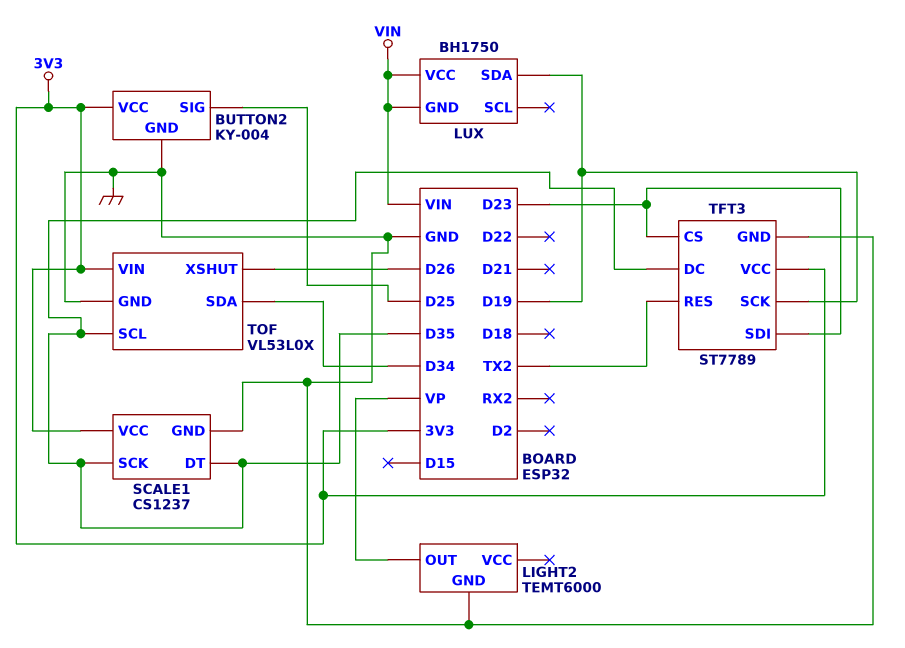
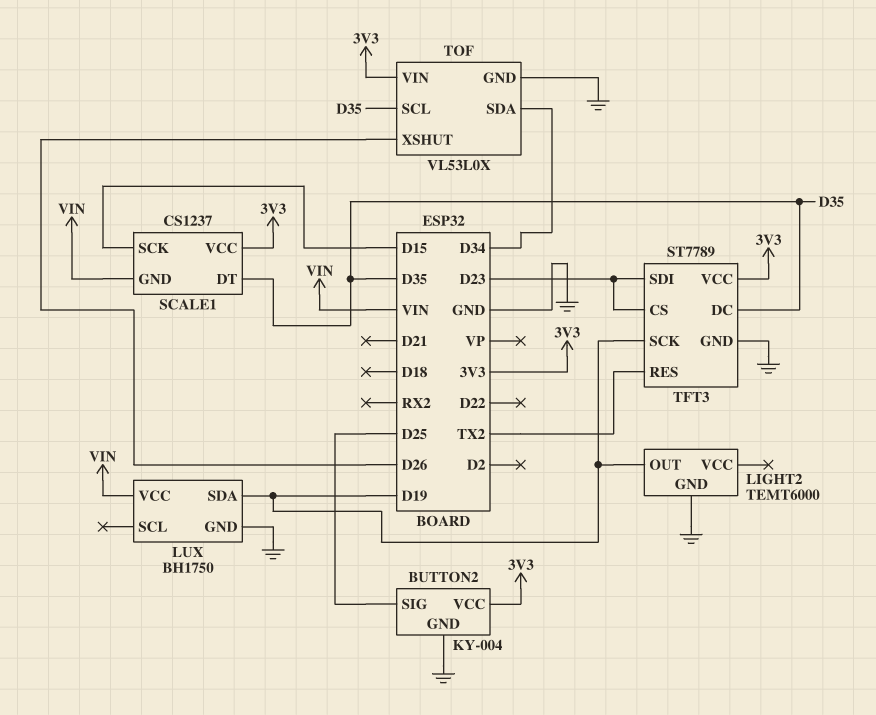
LIGHT2 pin OUT: VP -> D19
LUX pin GND: VIN -> GND
SCALE1 pin GND: GND -> VIN
SCALE1 pin SCK: D35 -> D15

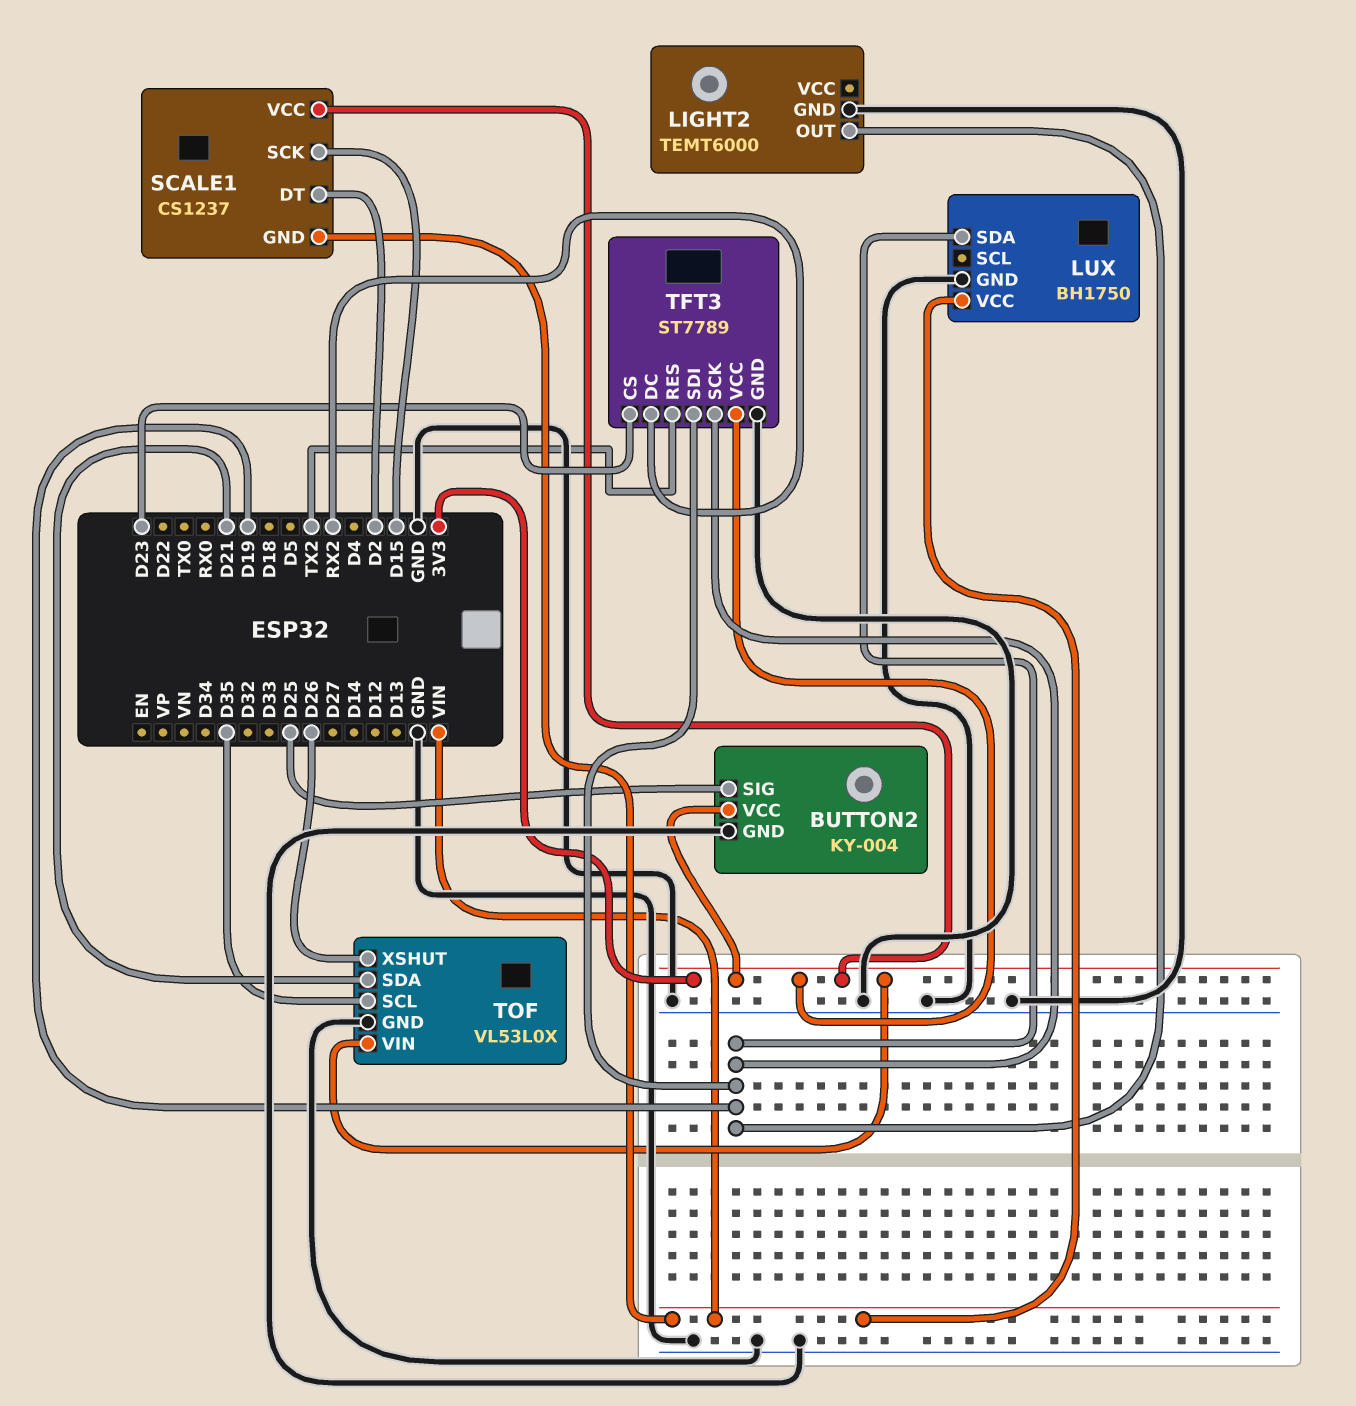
SCALE1 pin DT: D35 -> D2
TFT3 pin DC: D35 -> RX2
TFT3 pin SDI: D23 -> D19
TOF pin SDA: D34 -> D21

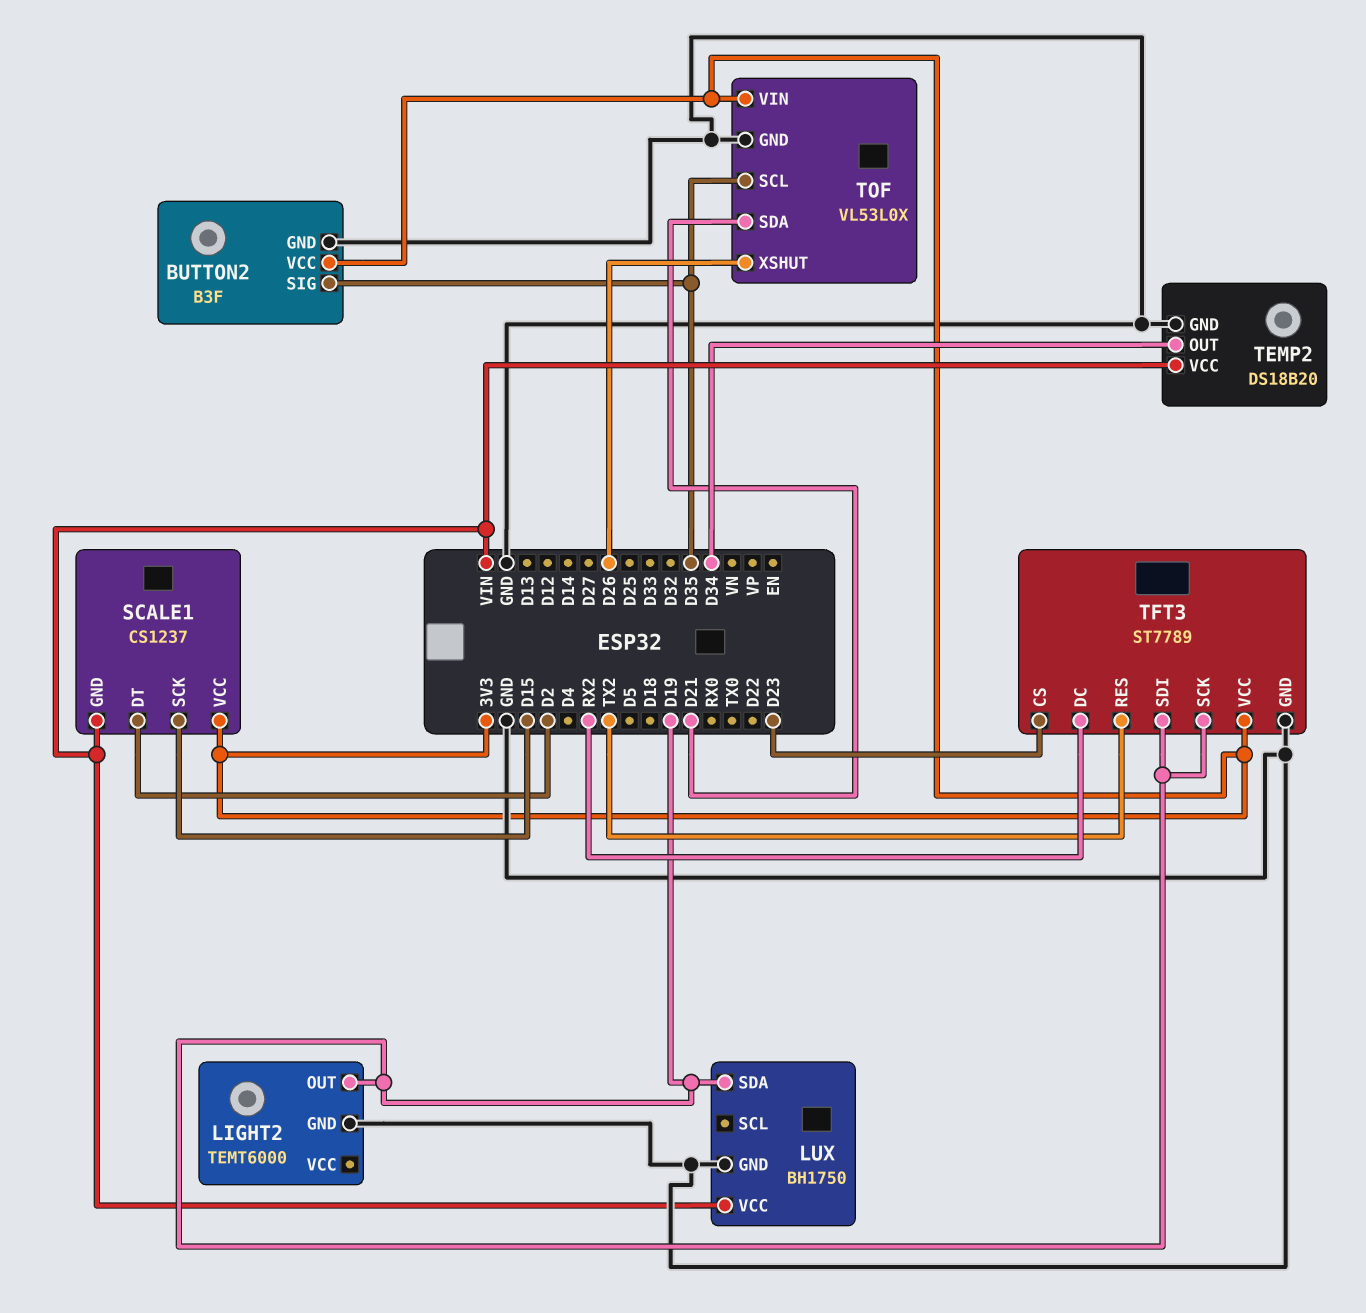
BUTTON2: KY-004 -> B3F
BUTTON2 pin SIG: D25 -> D35
TEMP2: none -> DS18B20
TEMP2 pin GND: none -> GND
TEMP2 pin OUT: none -> D34
TEMP2 pin VCC: none -> VIN

